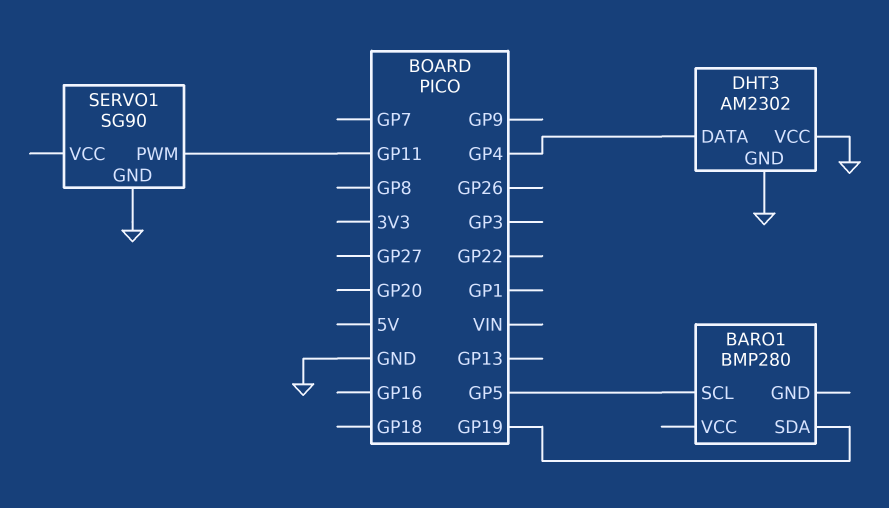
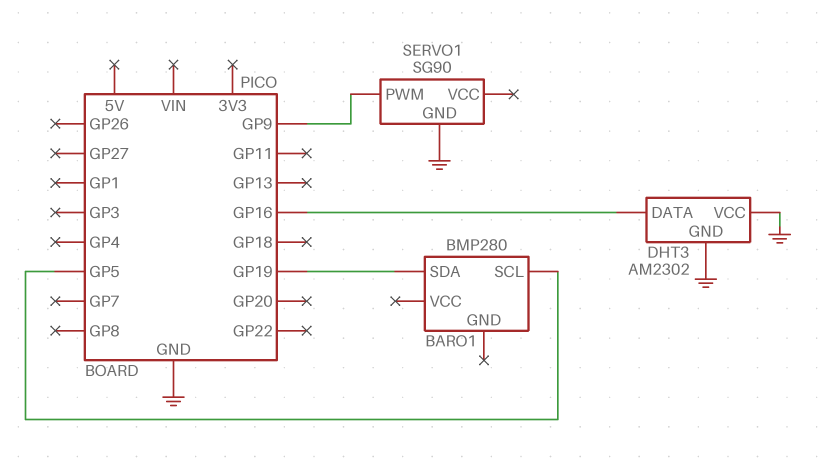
DHT3 pin DATA: GP4 -> GP16
SERVO1 pin PWM: GP11 -> GP9

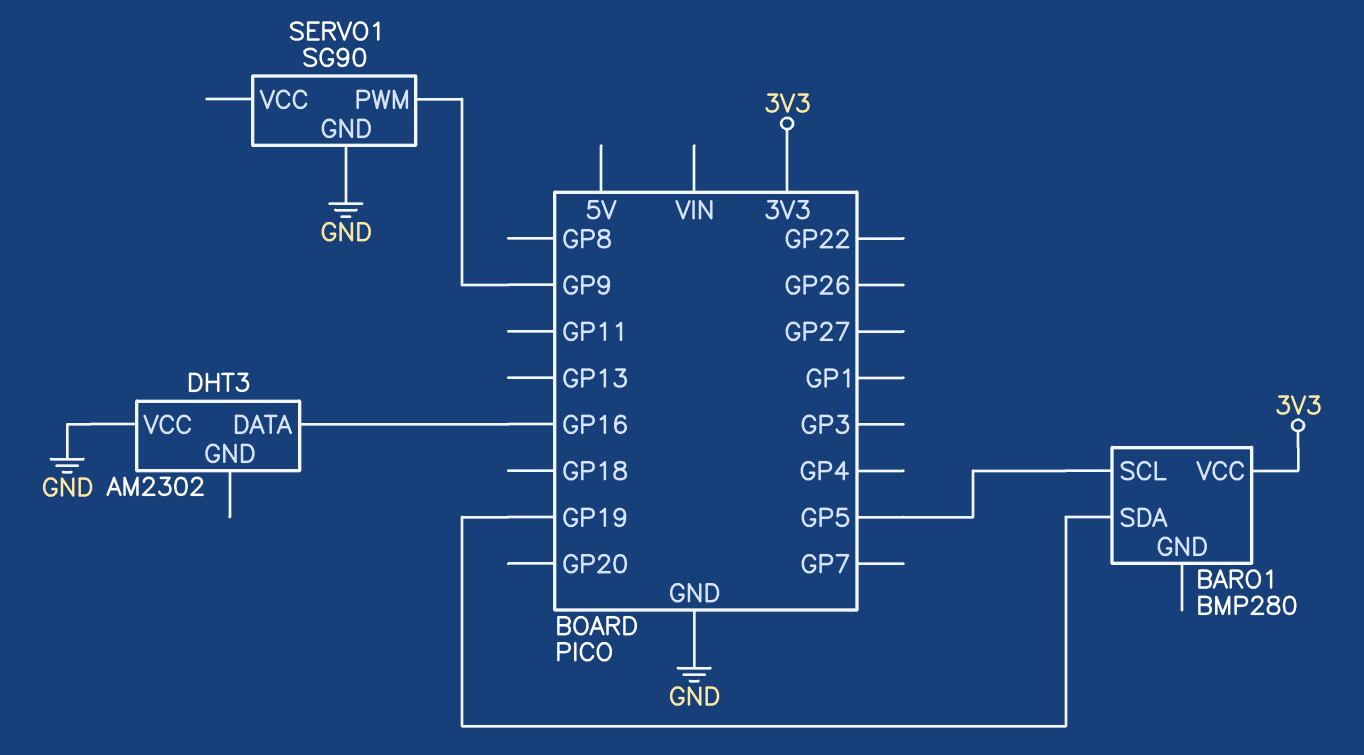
BARO1 pin VCC: none -> 3V3
DHT3 pin GND: GND -> none

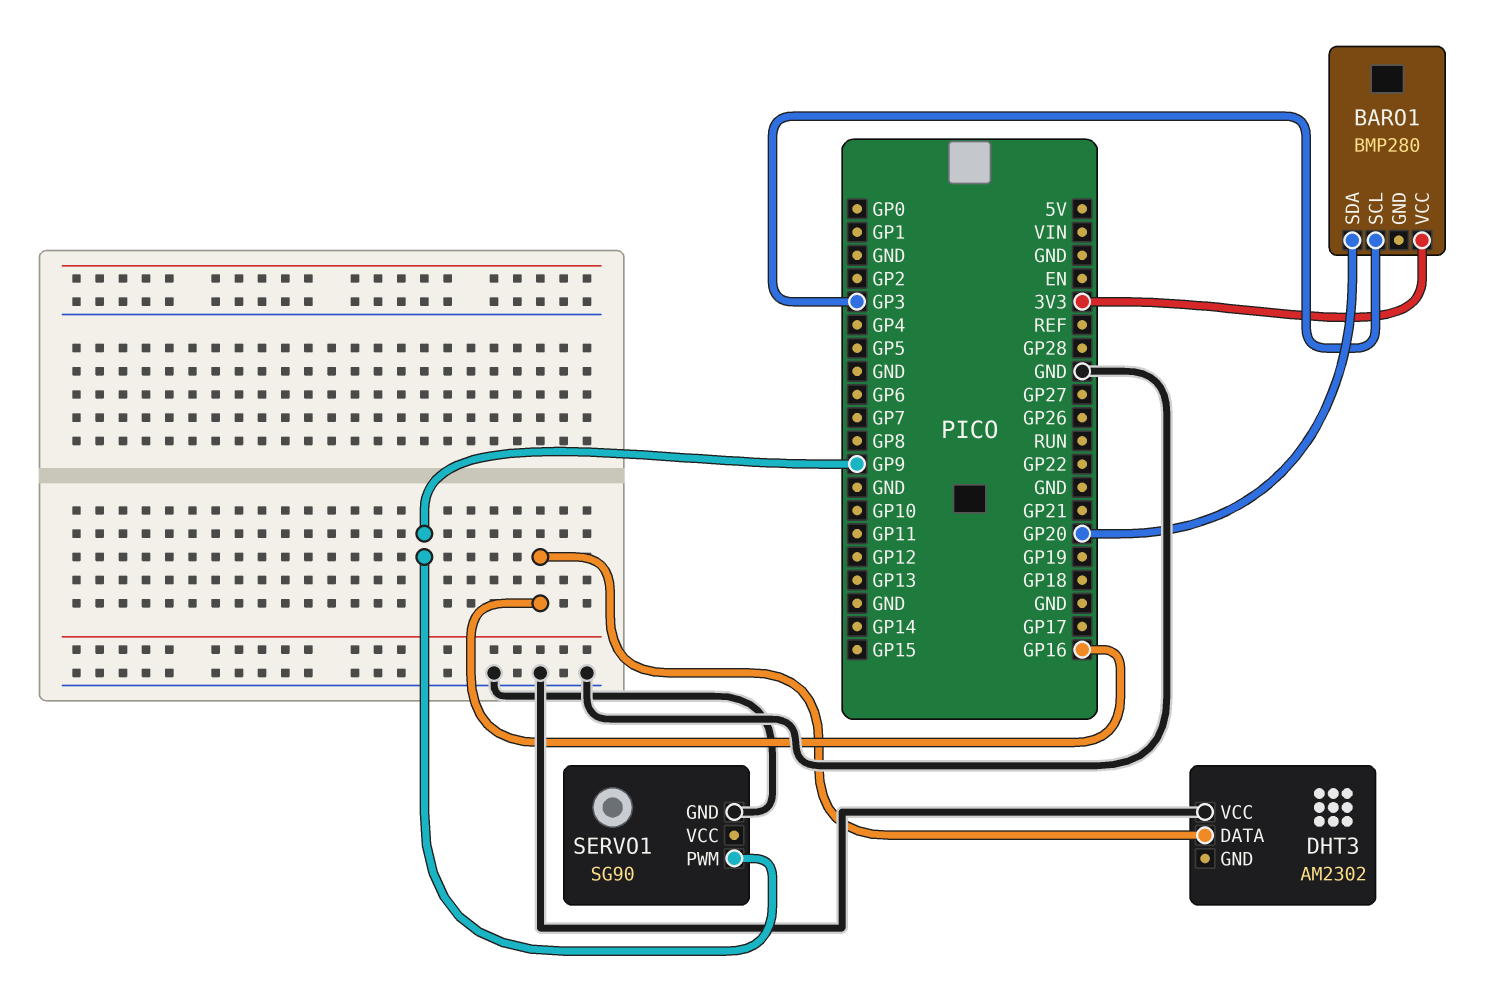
BARO1 pin SCL: GP5 -> GP3
BARO1 pin SDA: GP19 -> GP20

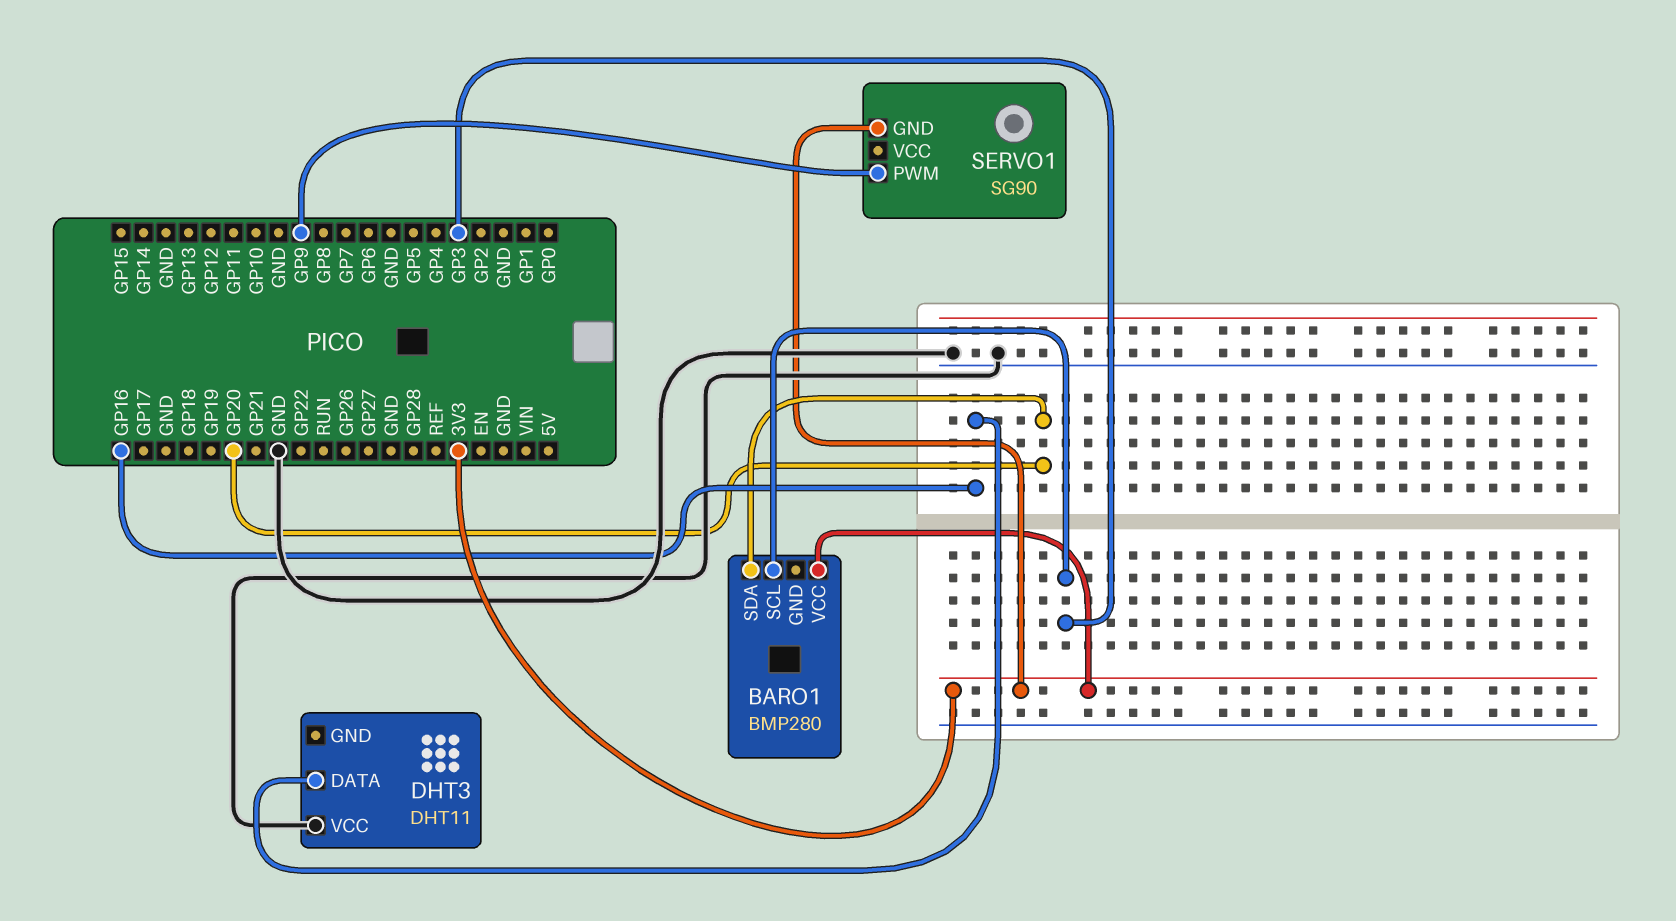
DHT3: AM2302 -> DHT11
SERVO1 pin GND: GND -> 3V3

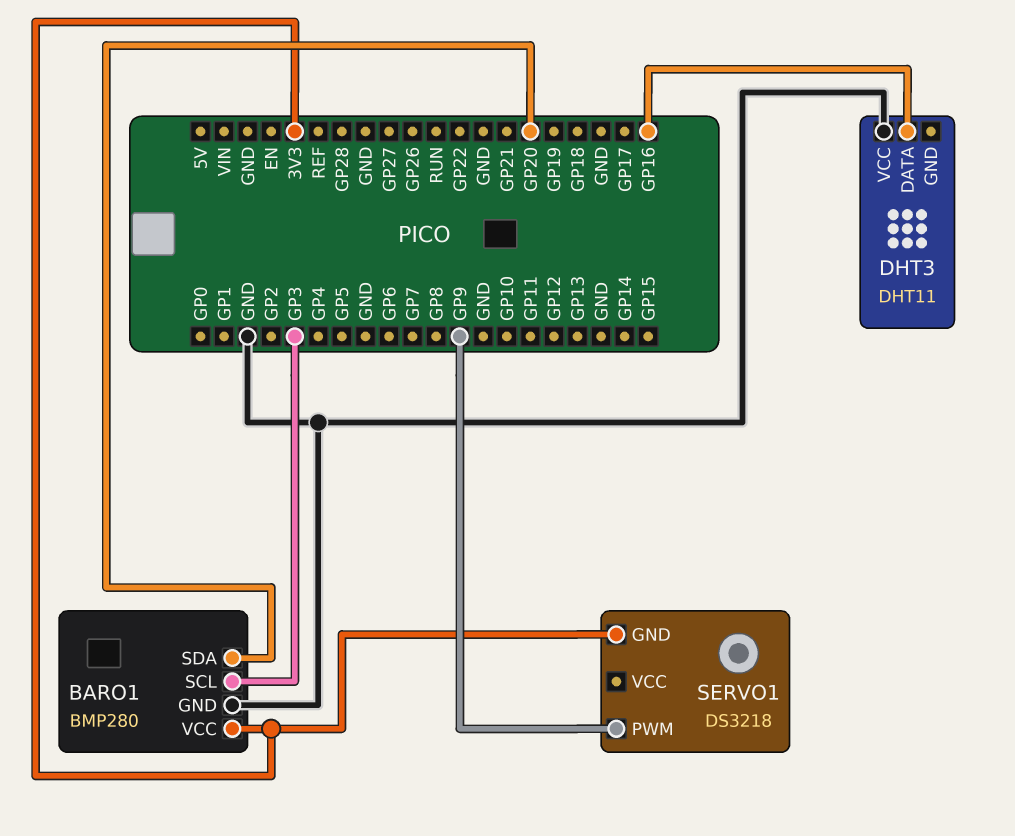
BARO1 pin GND: none -> GND
SERVO1: SG90 -> DS3218

